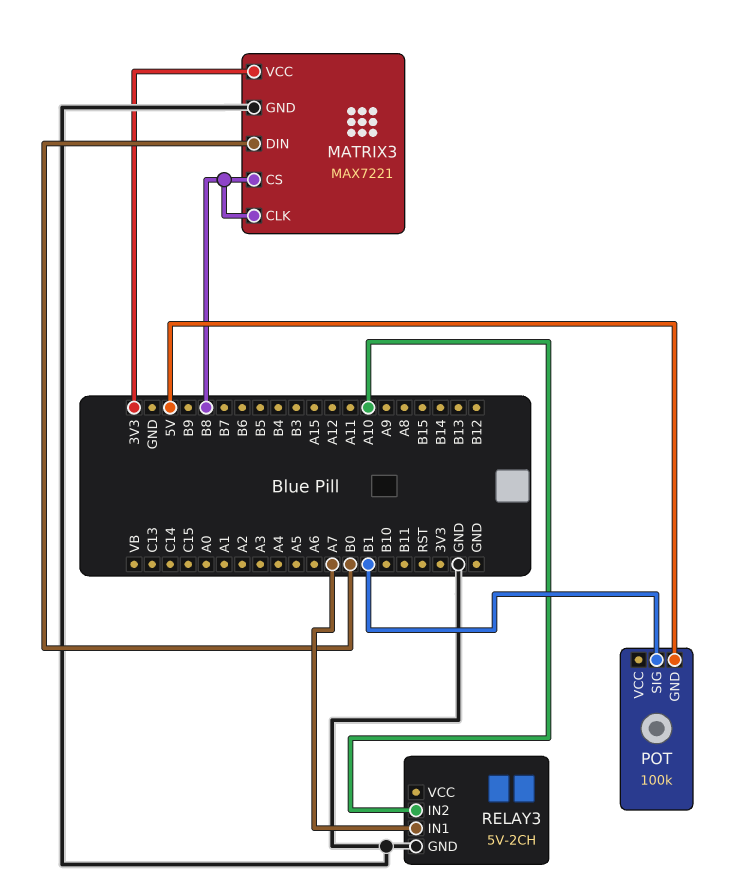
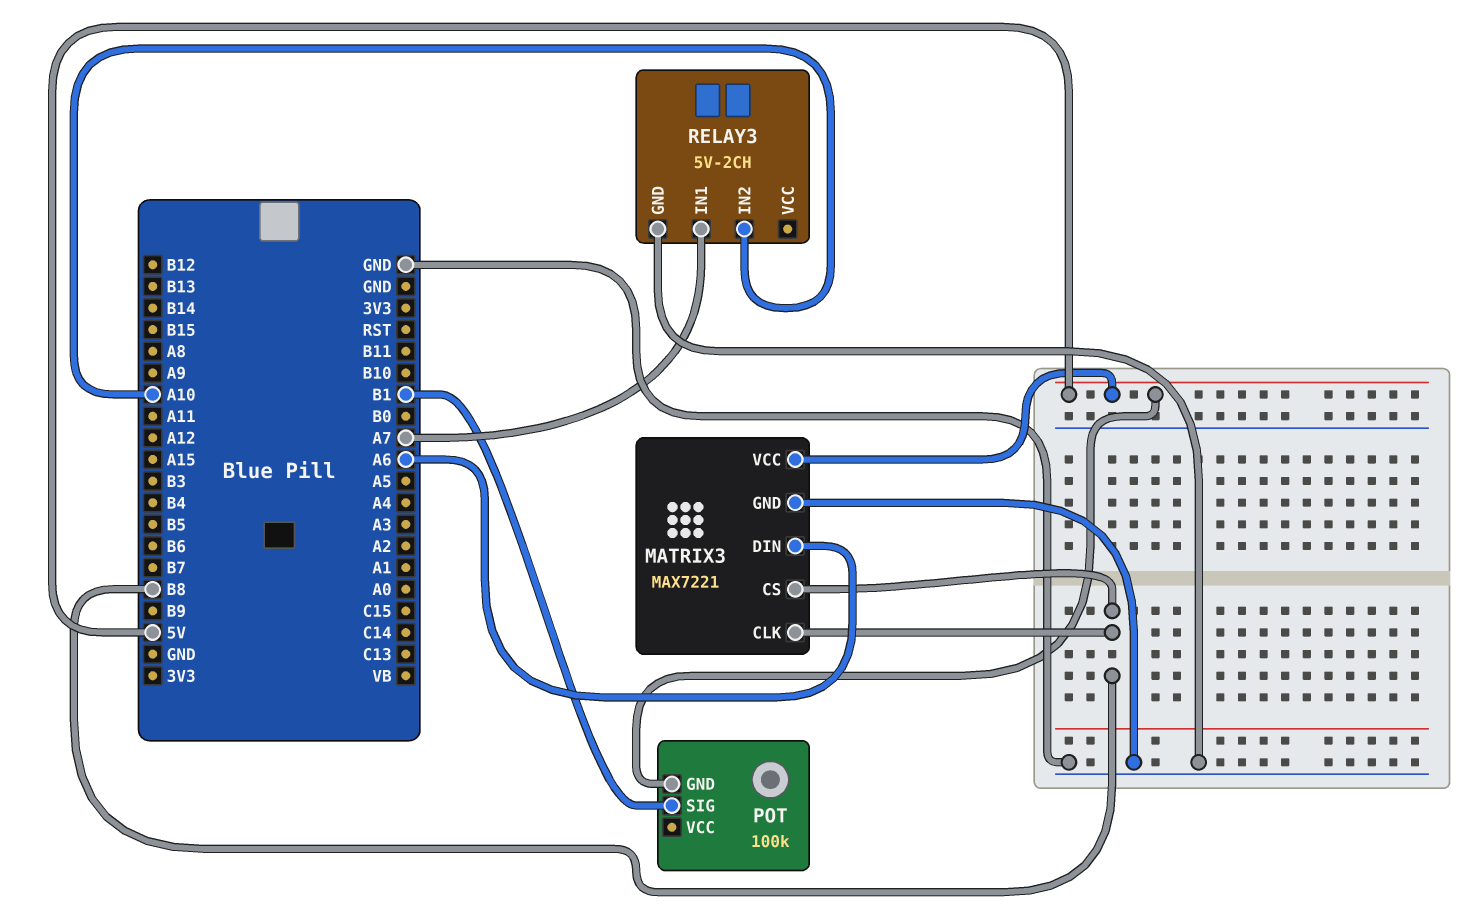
MATRIX3 pin DIN: B0 -> A6
MATRIX3 pin VCC: 3V3 -> 5V

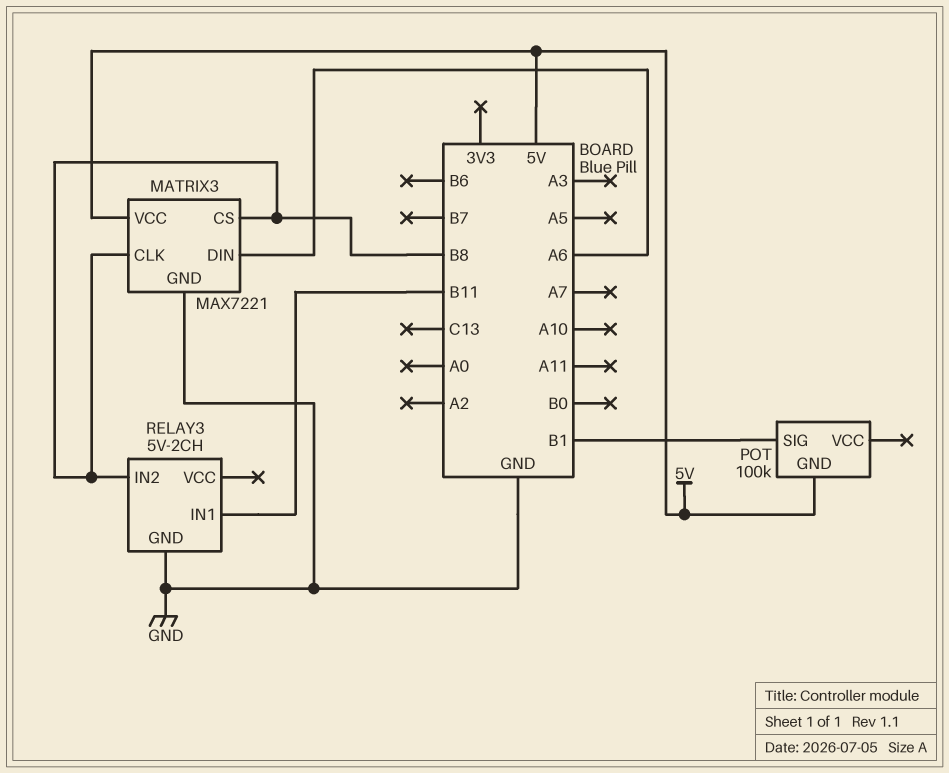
RELAY3 pin IN1: A7 -> B11
RELAY3 pin IN2: A10 -> B8

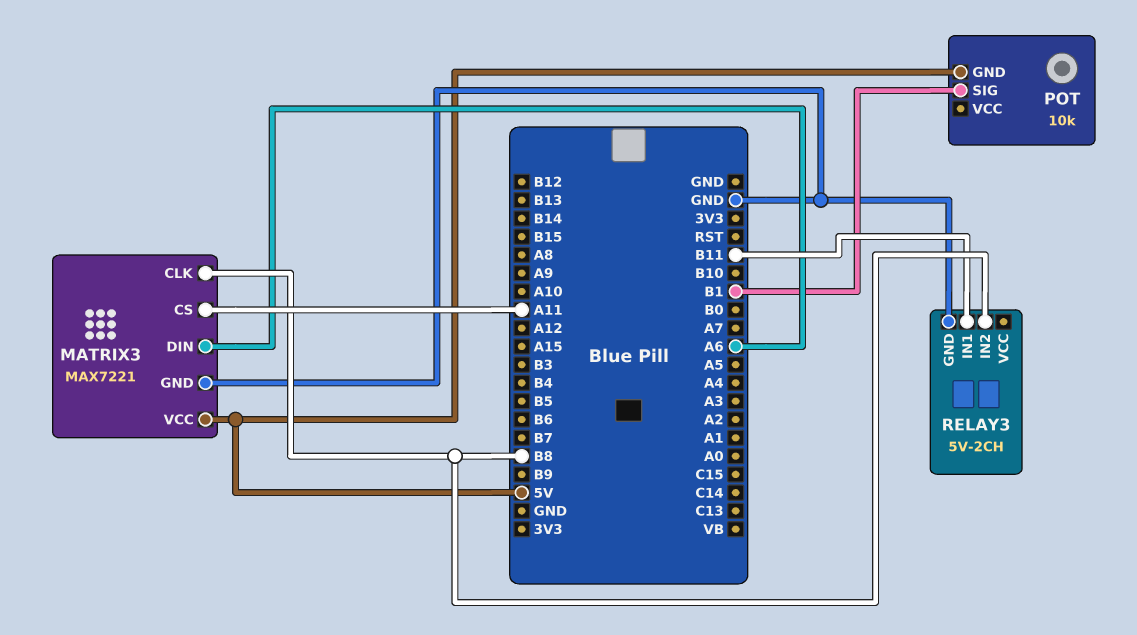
MATRIX3 pin CS: B8 -> A11
POT: 100k -> 10k

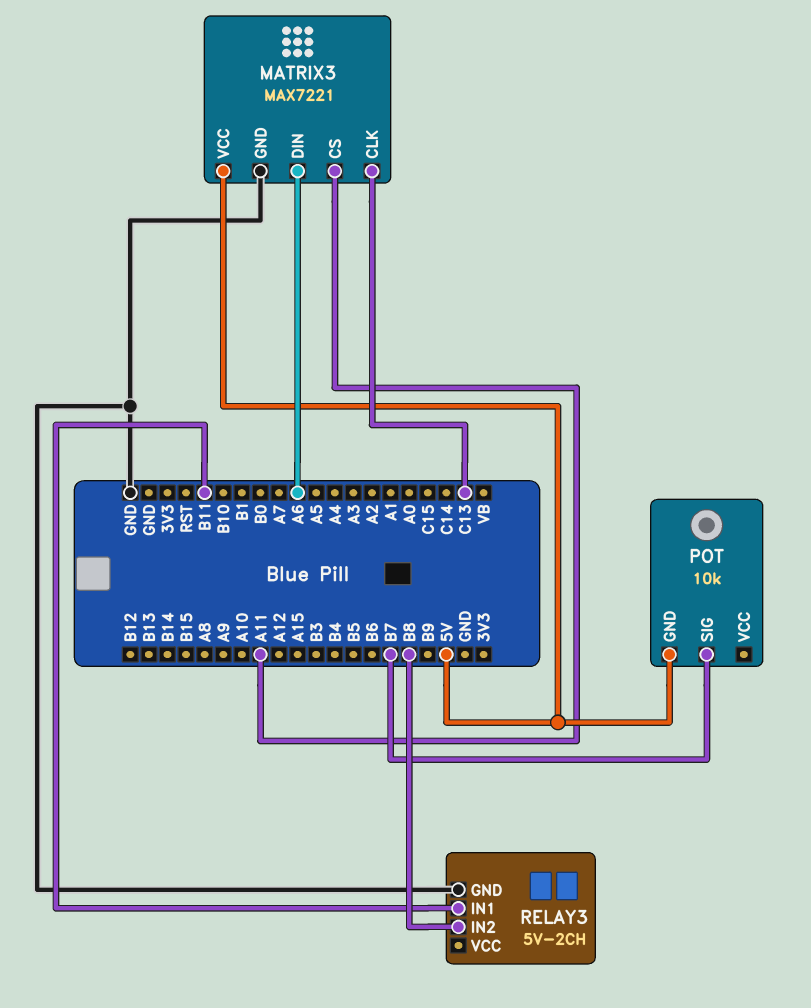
MATRIX3 pin CLK: B8 -> C13
POT pin SIG: B1 -> B7

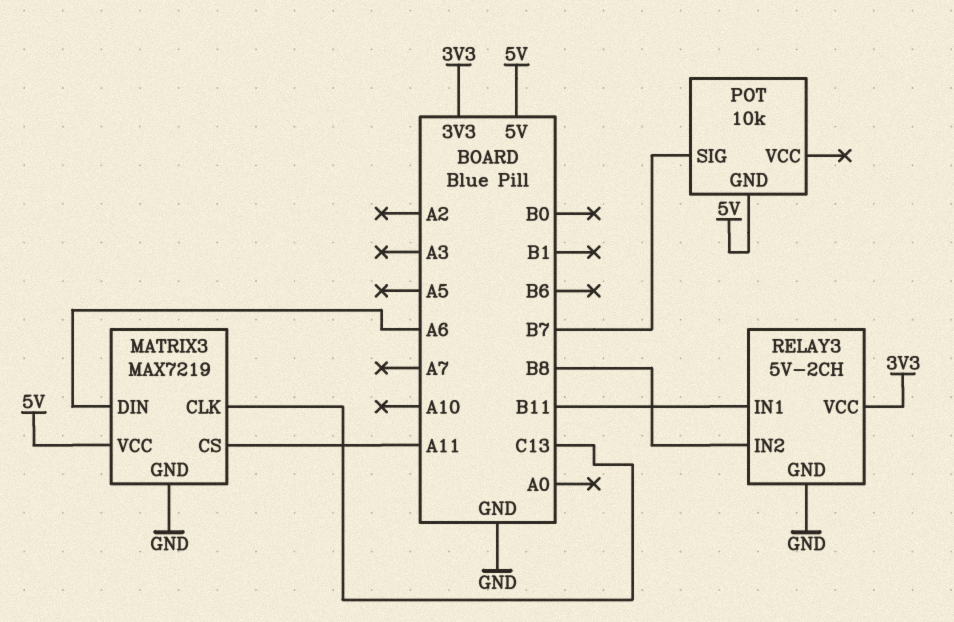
MATRIX3: MAX7221 -> MAX7219
RELAY3 pin VCC: none -> 3V3

